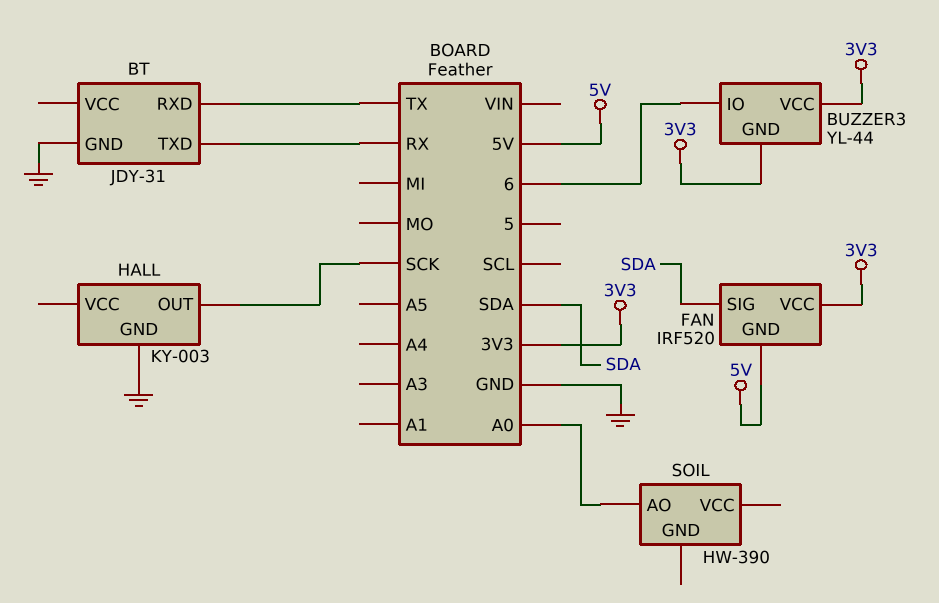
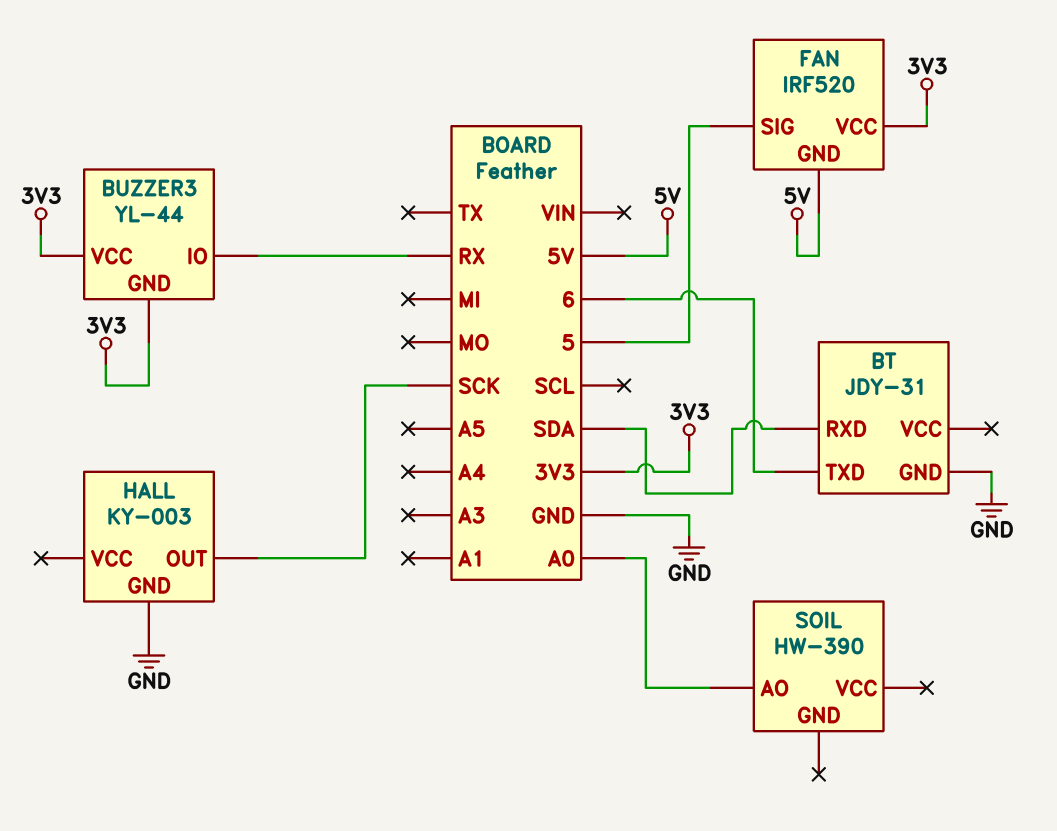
BT pin RXD: TX -> SDA
BT pin TXD: RX -> 6
BUZZER3 pin IO: 6 -> RX
FAN pin SIG: SDA -> 5

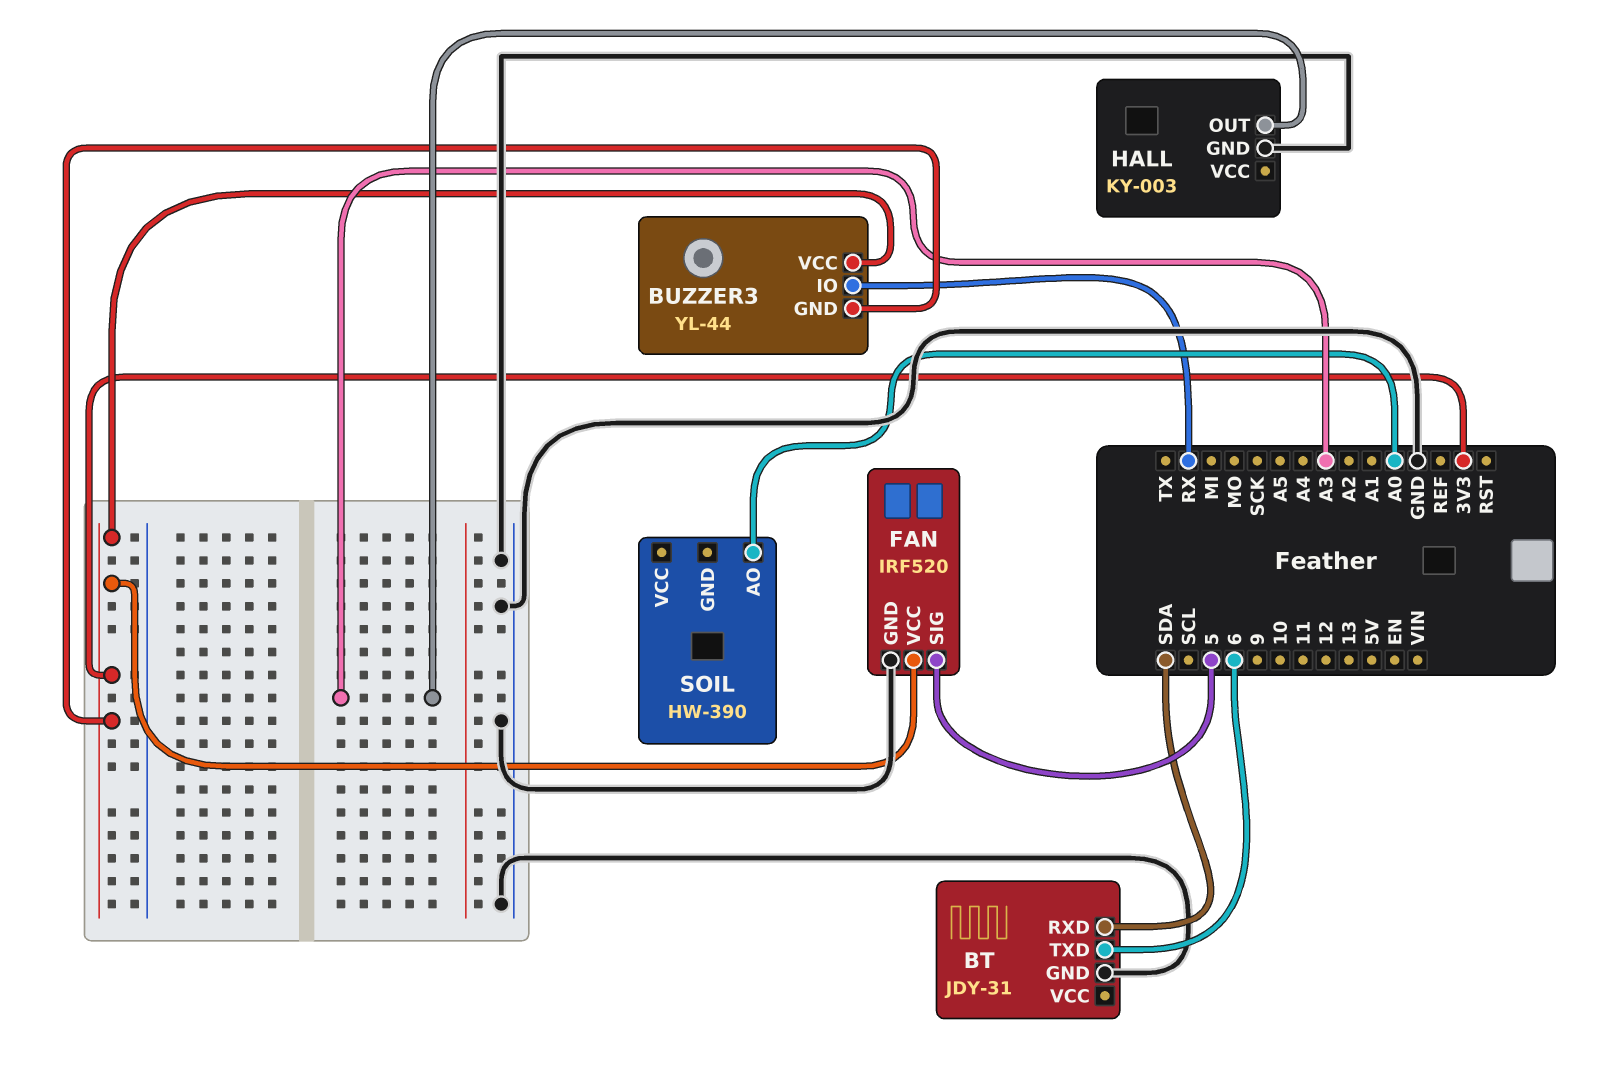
FAN pin GND: 5V -> GND
HALL pin OUT: SCK -> A3

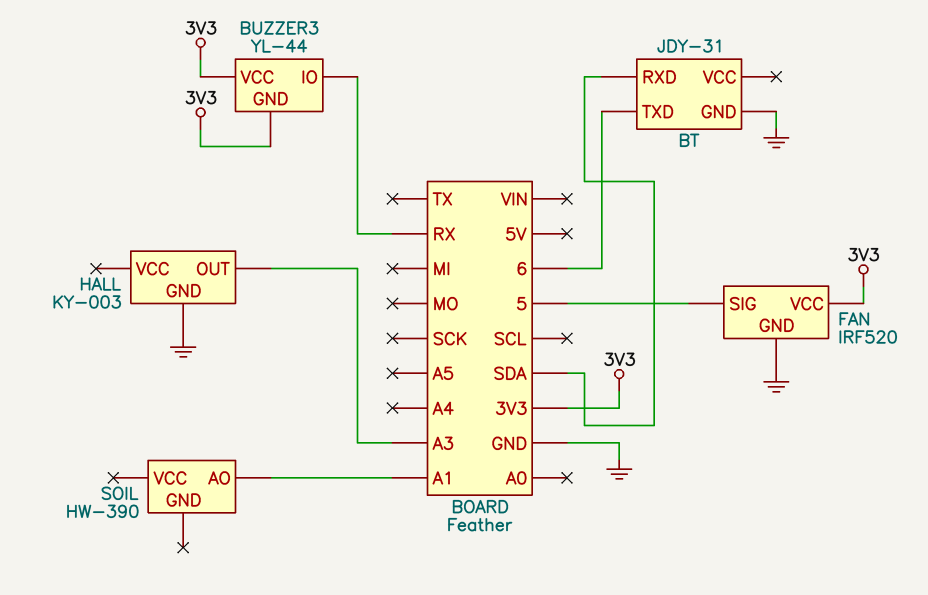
SOIL pin AO: A0 -> A1

